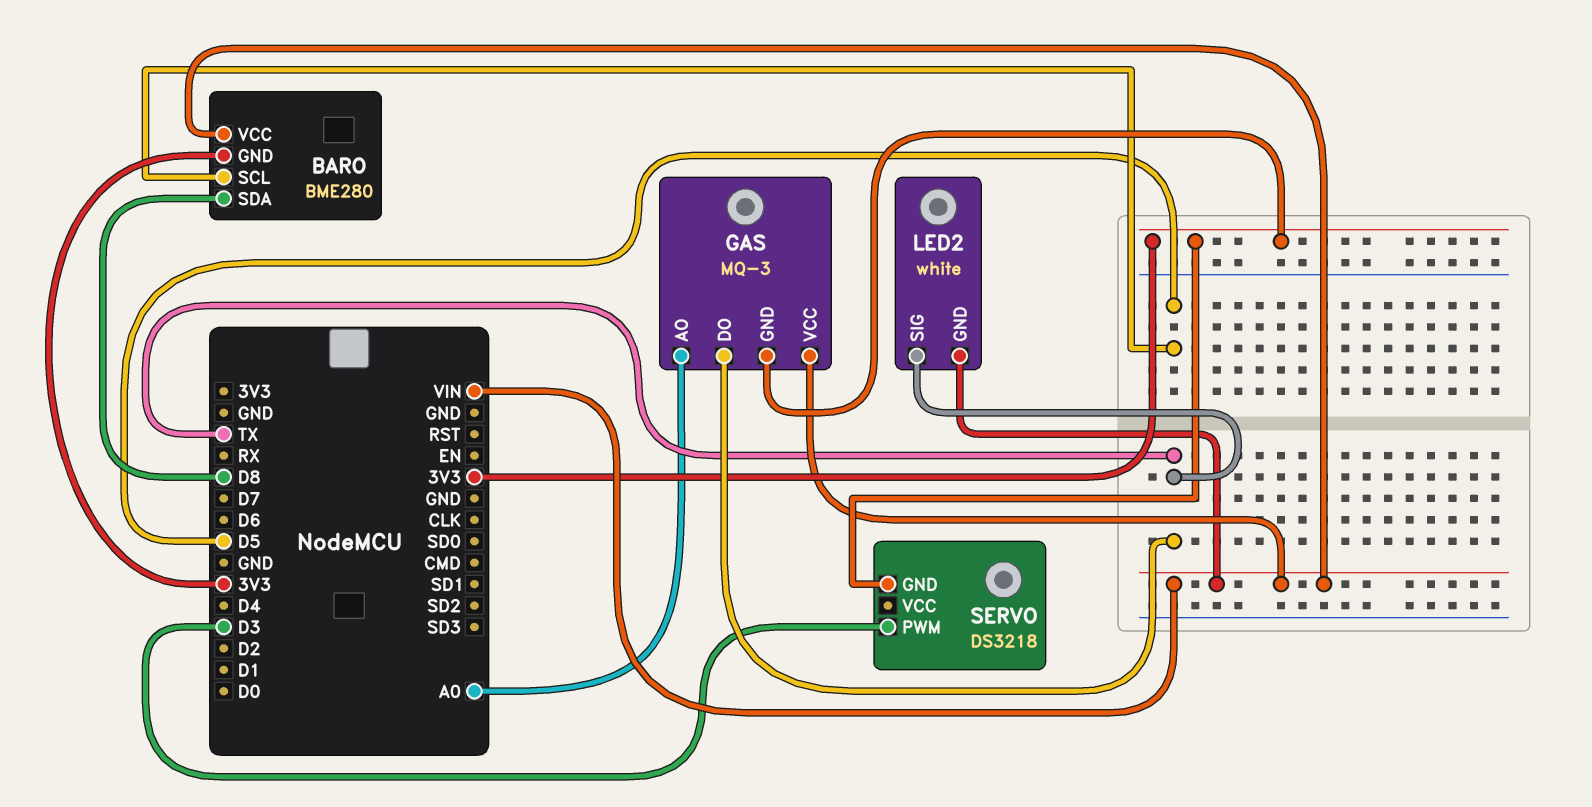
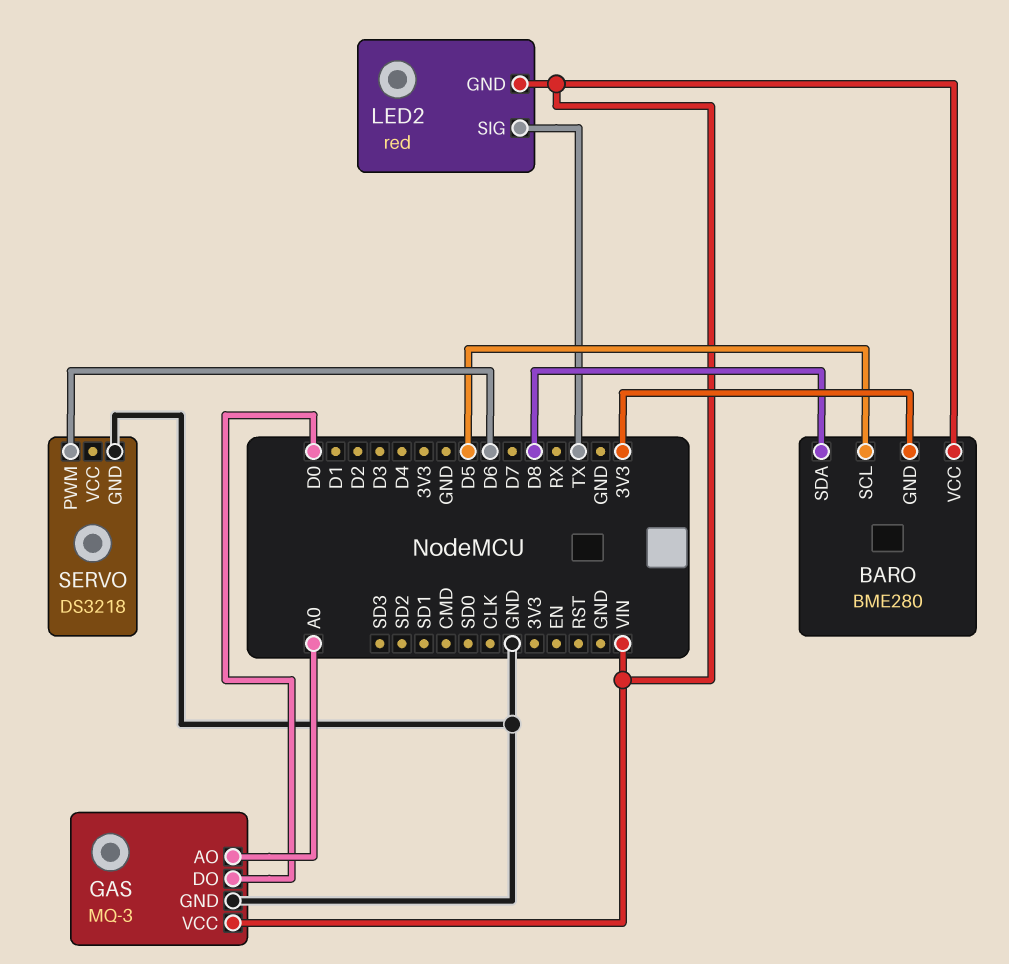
GAS pin DO: TX -> D0
GAS pin GND: 3V3 -> GND
LED2: white -> red
SERVO pin GND: 3V3 -> GND
SERVO pin PWM: D3 -> D6

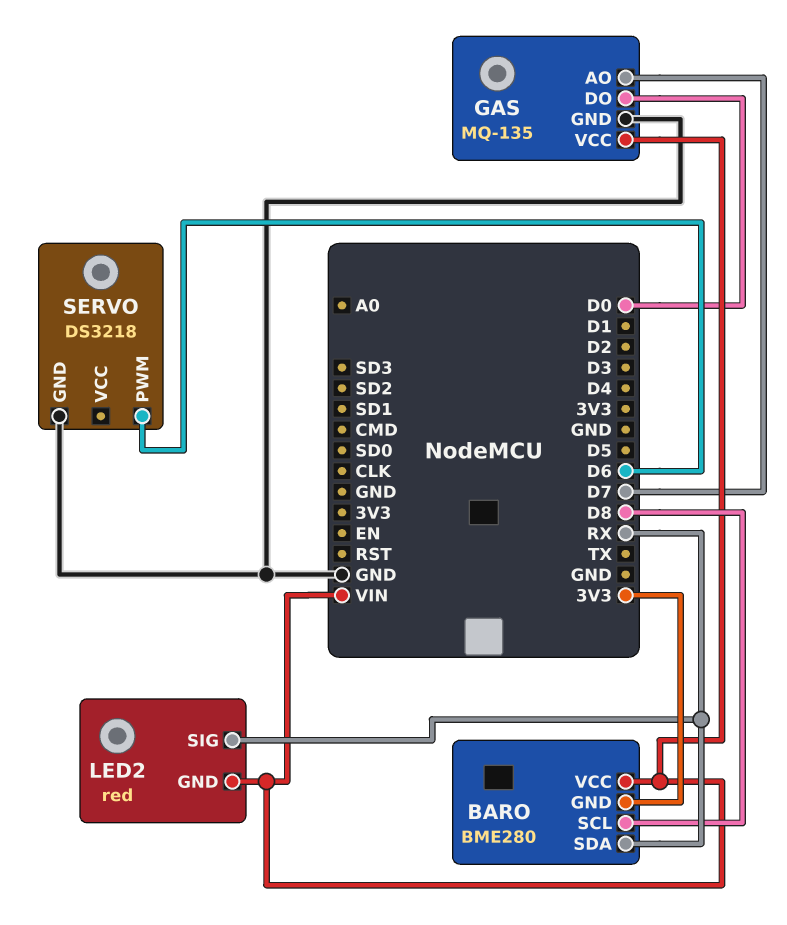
BARO pin SCL: D5 -> D8
BARO pin SDA: D8 -> RX
GAS: MQ-3 -> MQ-135
GAS pin AO: A0 -> D7
LED2 pin SIG: TX -> RX

